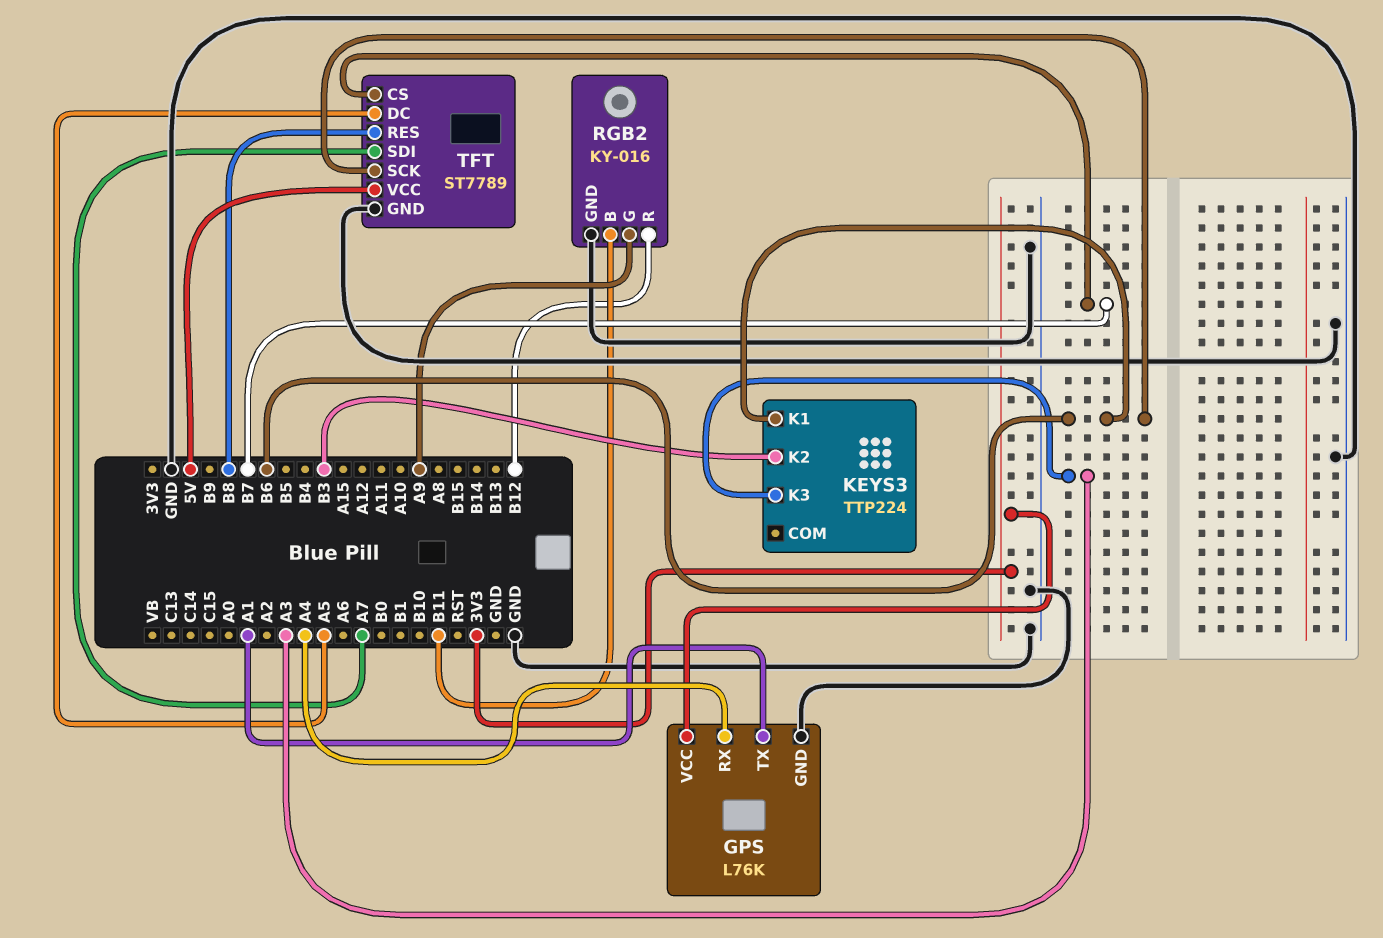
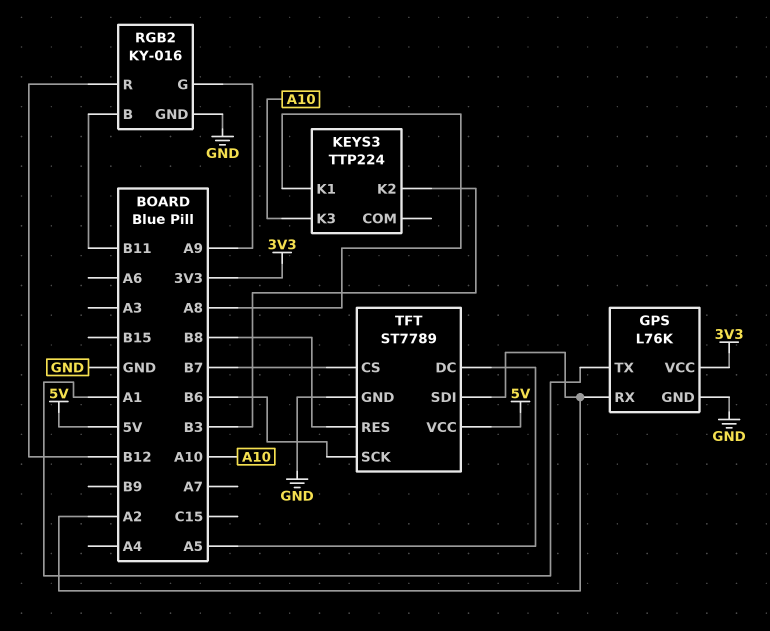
GPS pin RX: A4 -> A2
KEYS3 pin K1: B6 -> A8
KEYS3 pin K3: A3 -> A10
TFT pin SDI: A7 -> A2

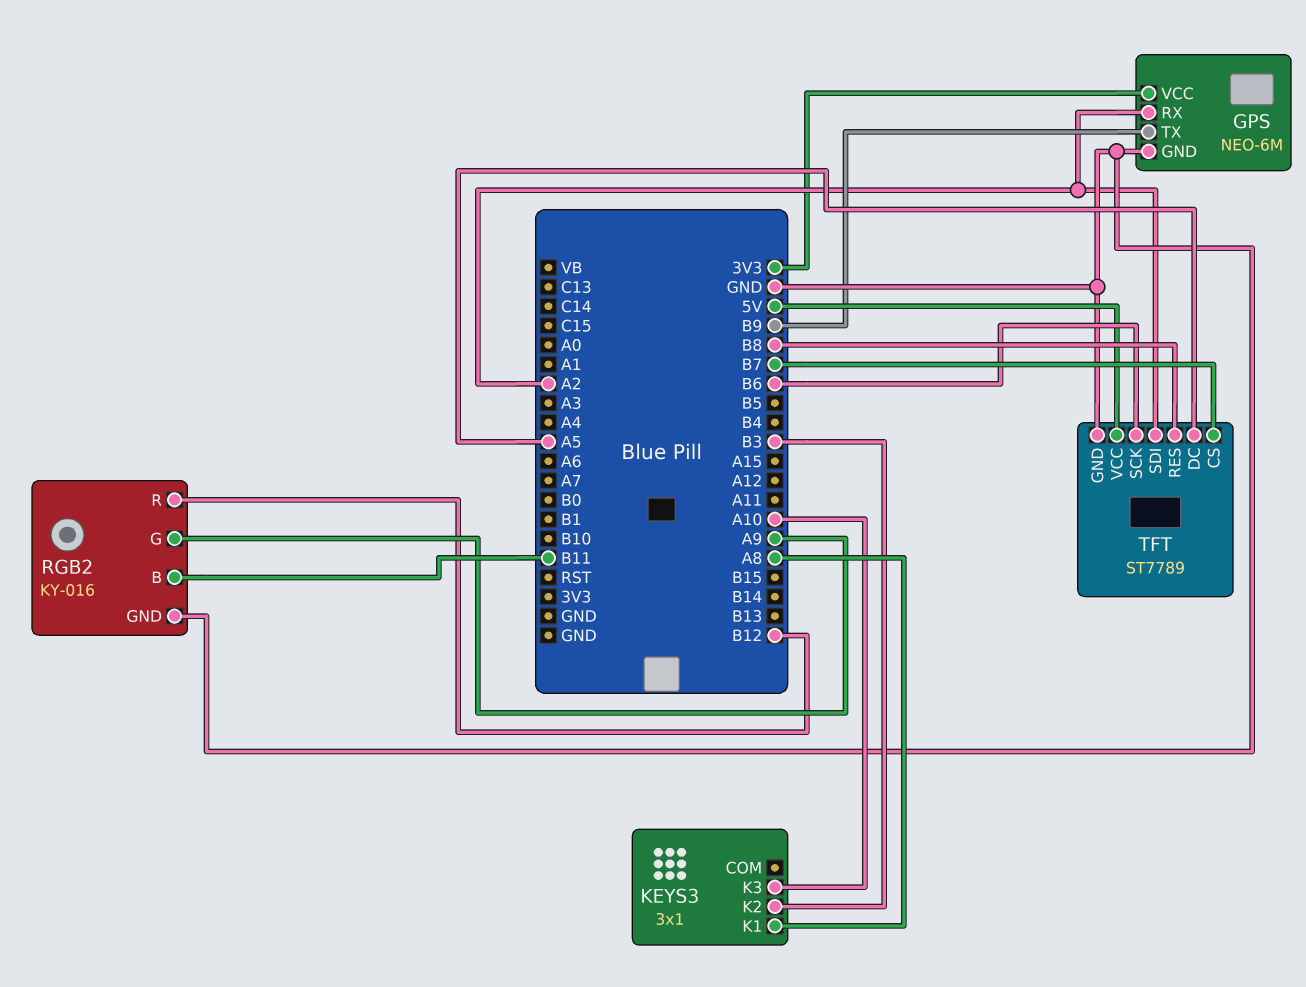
GPS: L76K -> NEO-6M
GPS pin TX: A1 -> B9
KEYS3: TTP224 -> 3x1

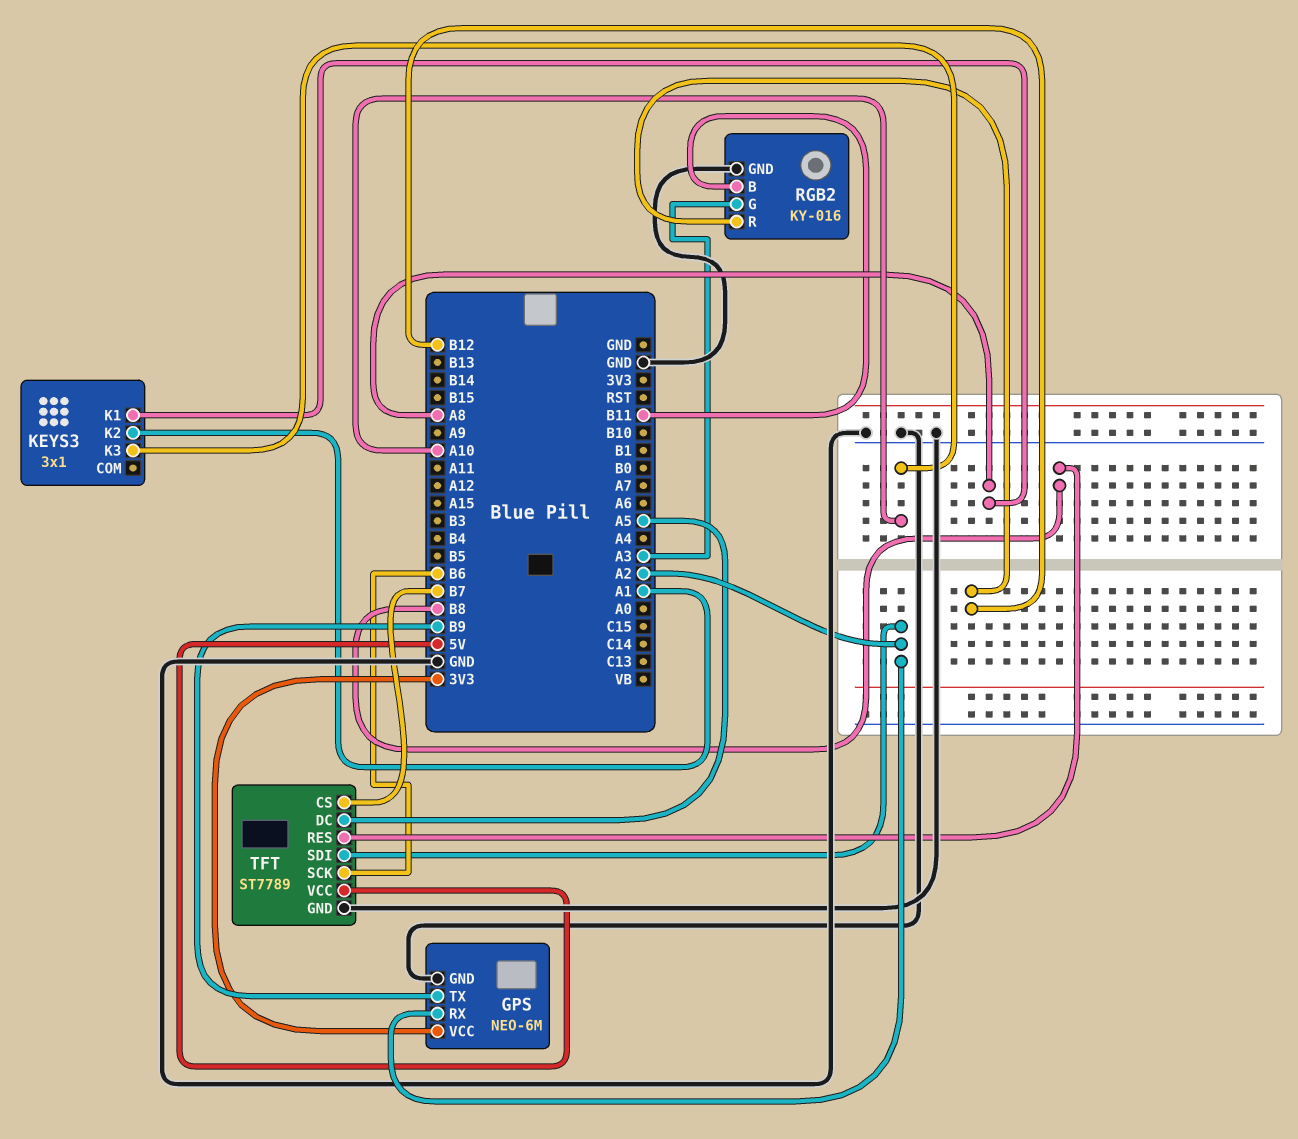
KEYS3 pin K2: B3 -> A1
RGB2 pin G: A9 -> A3

